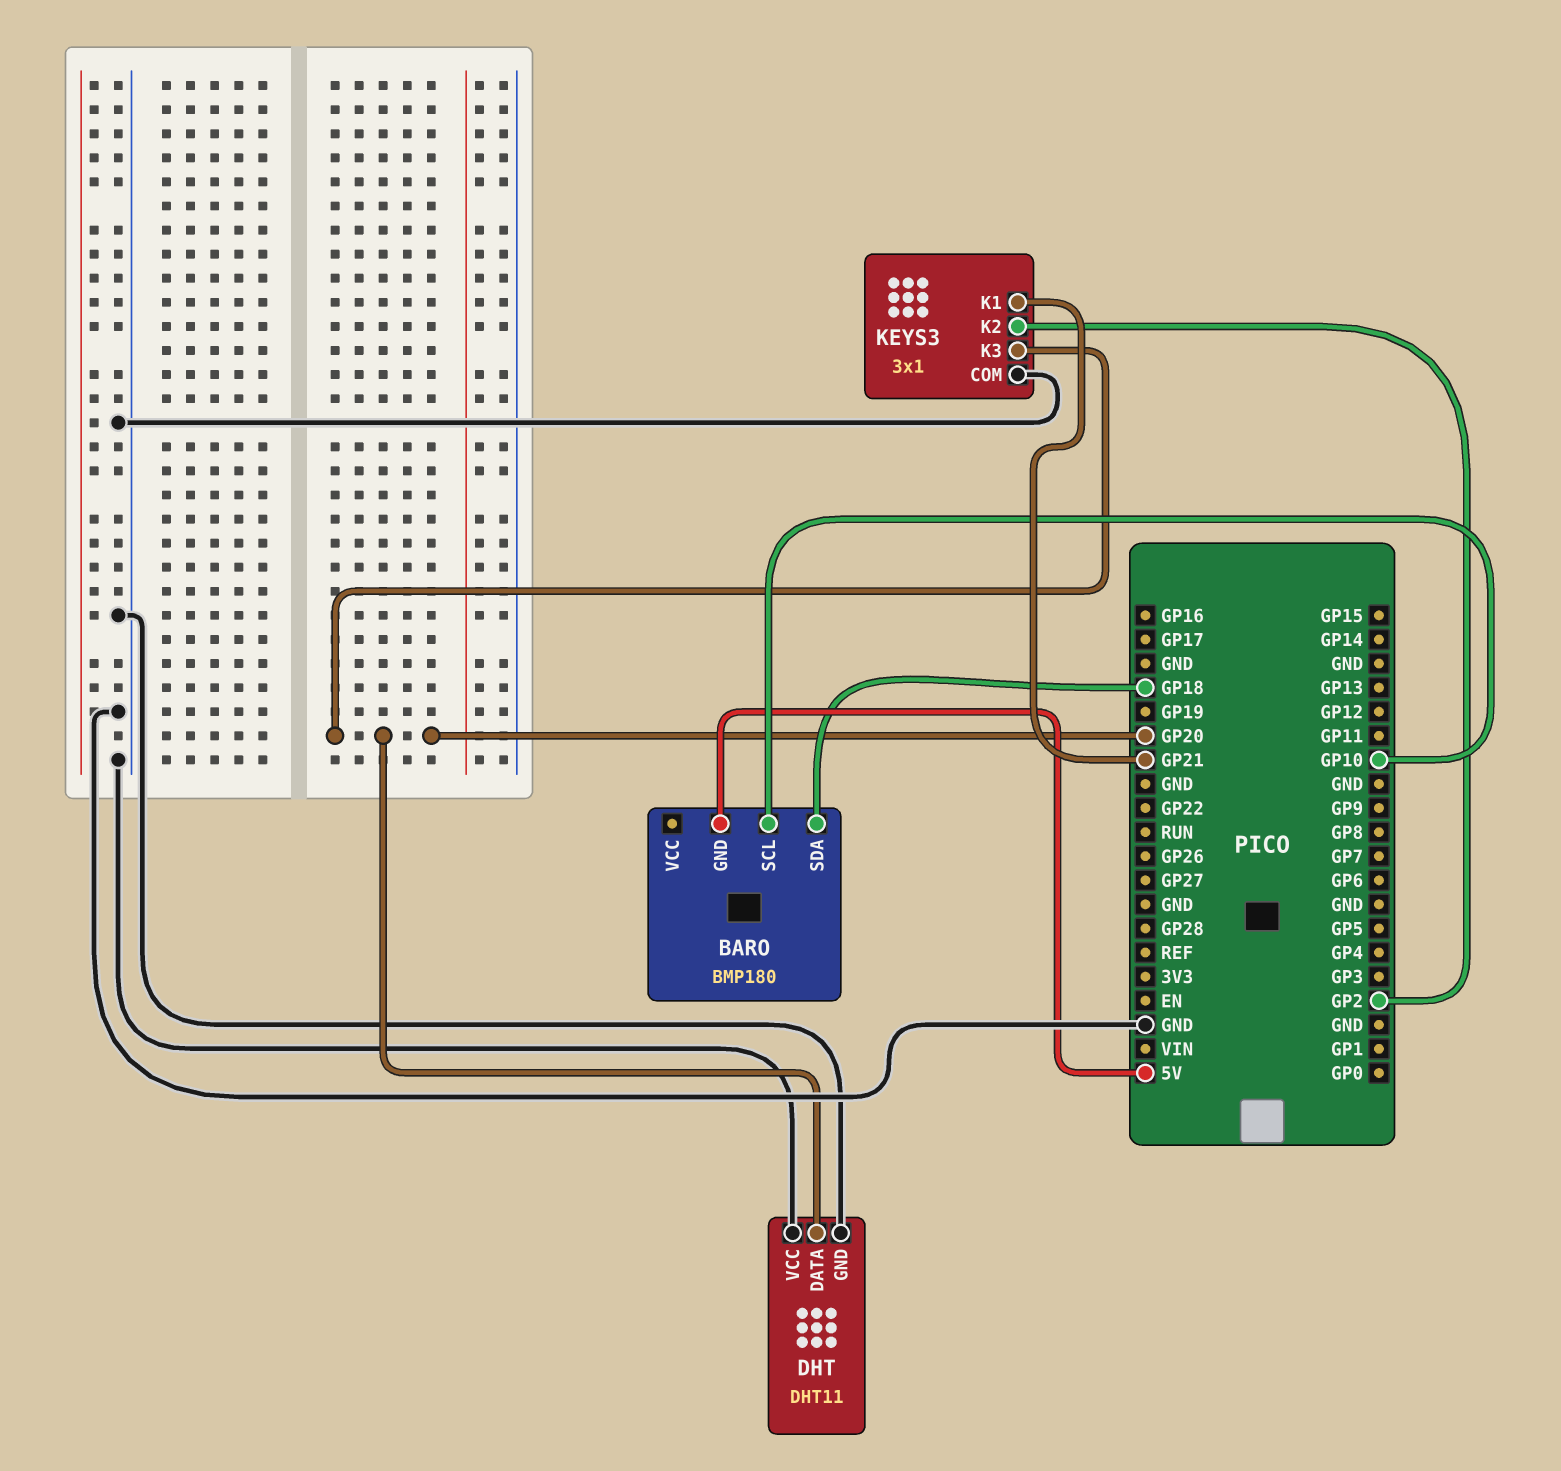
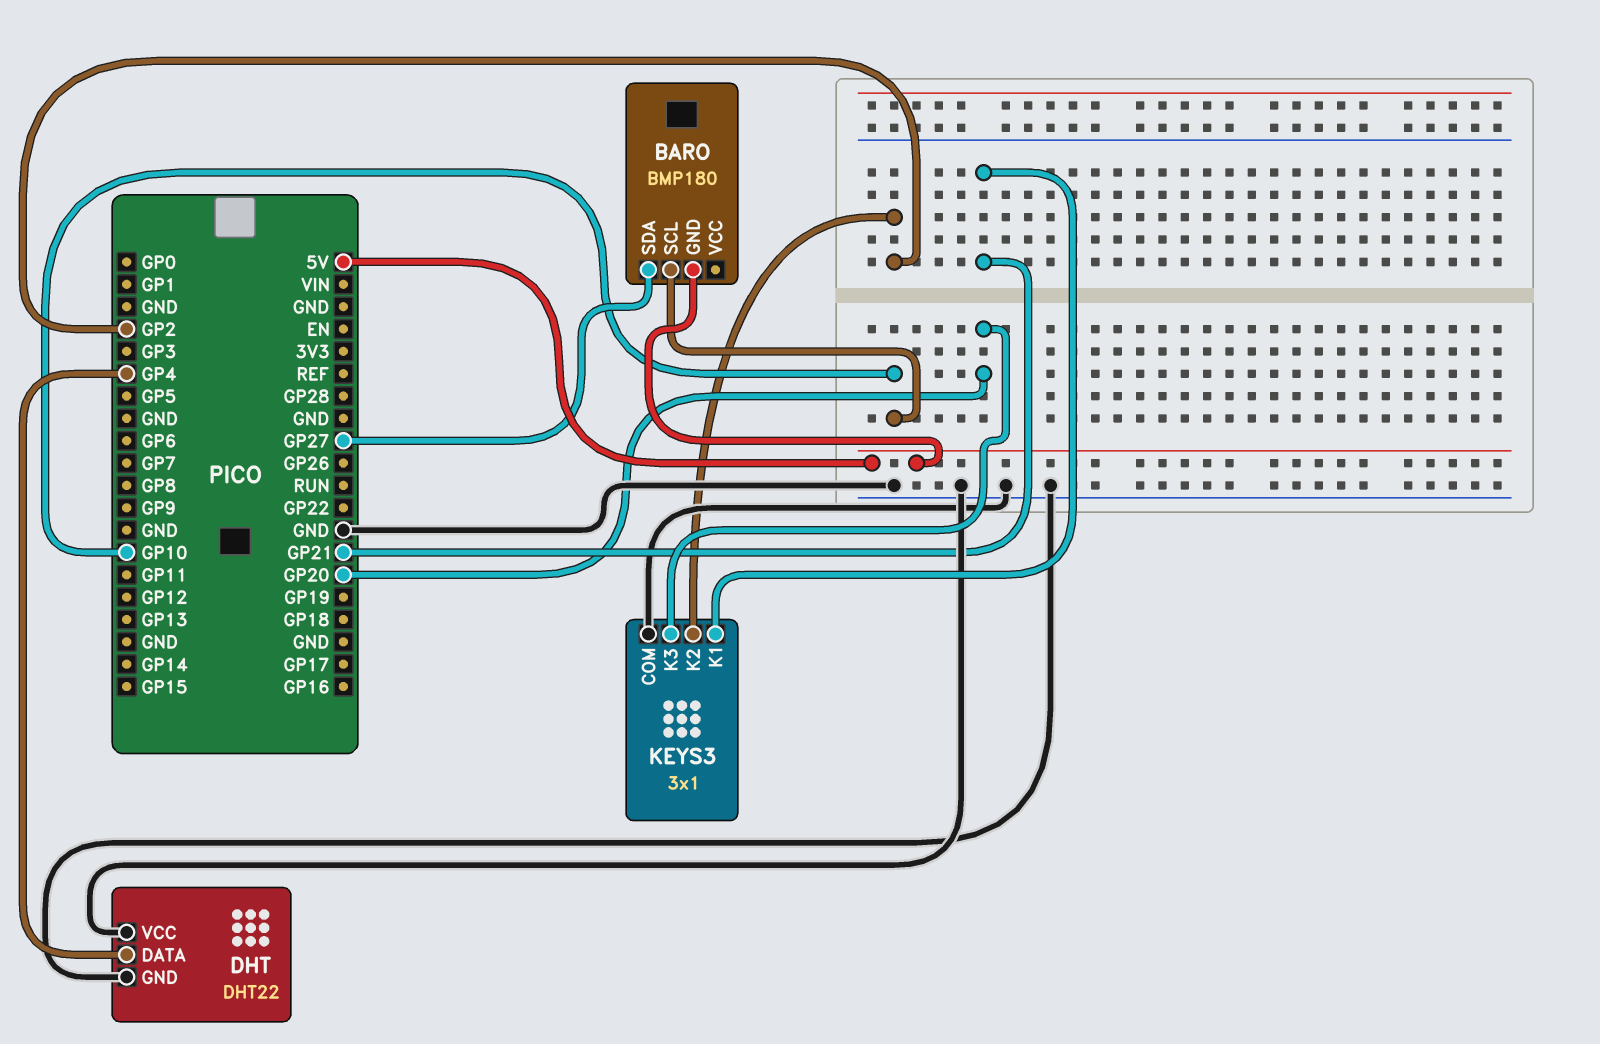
BARO pin SDA: GP18 -> GP27
DHT: DHT11 -> DHT22
DHT pin DATA: GP20 -> GP4

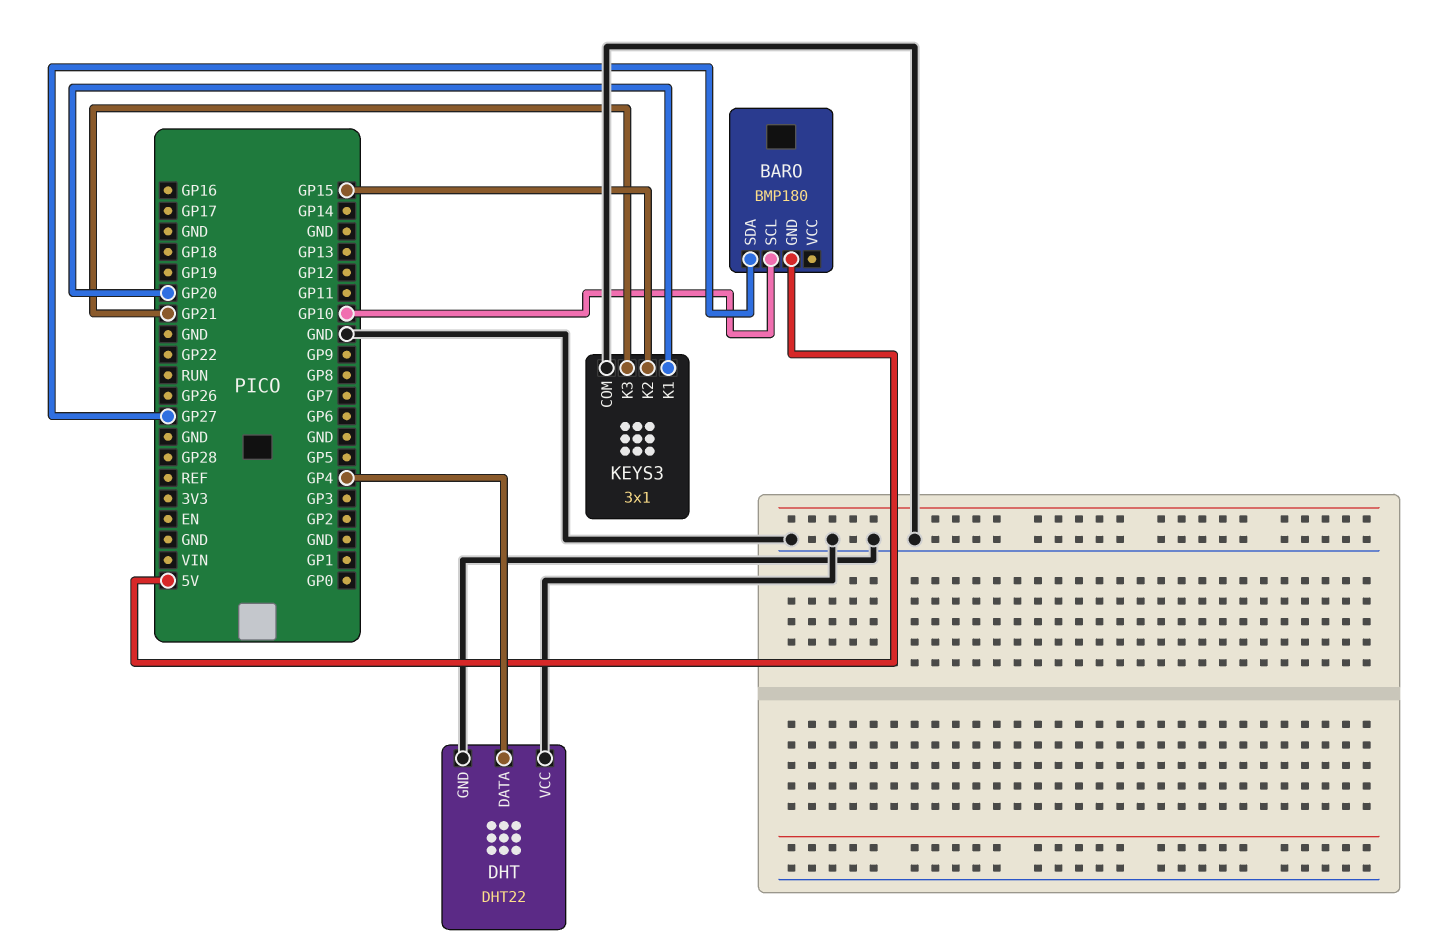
KEYS3 pin K1: GP21 -> GP20
KEYS3 pin K2: GP2 -> GP15
KEYS3 pin K3: GP20 -> GP21

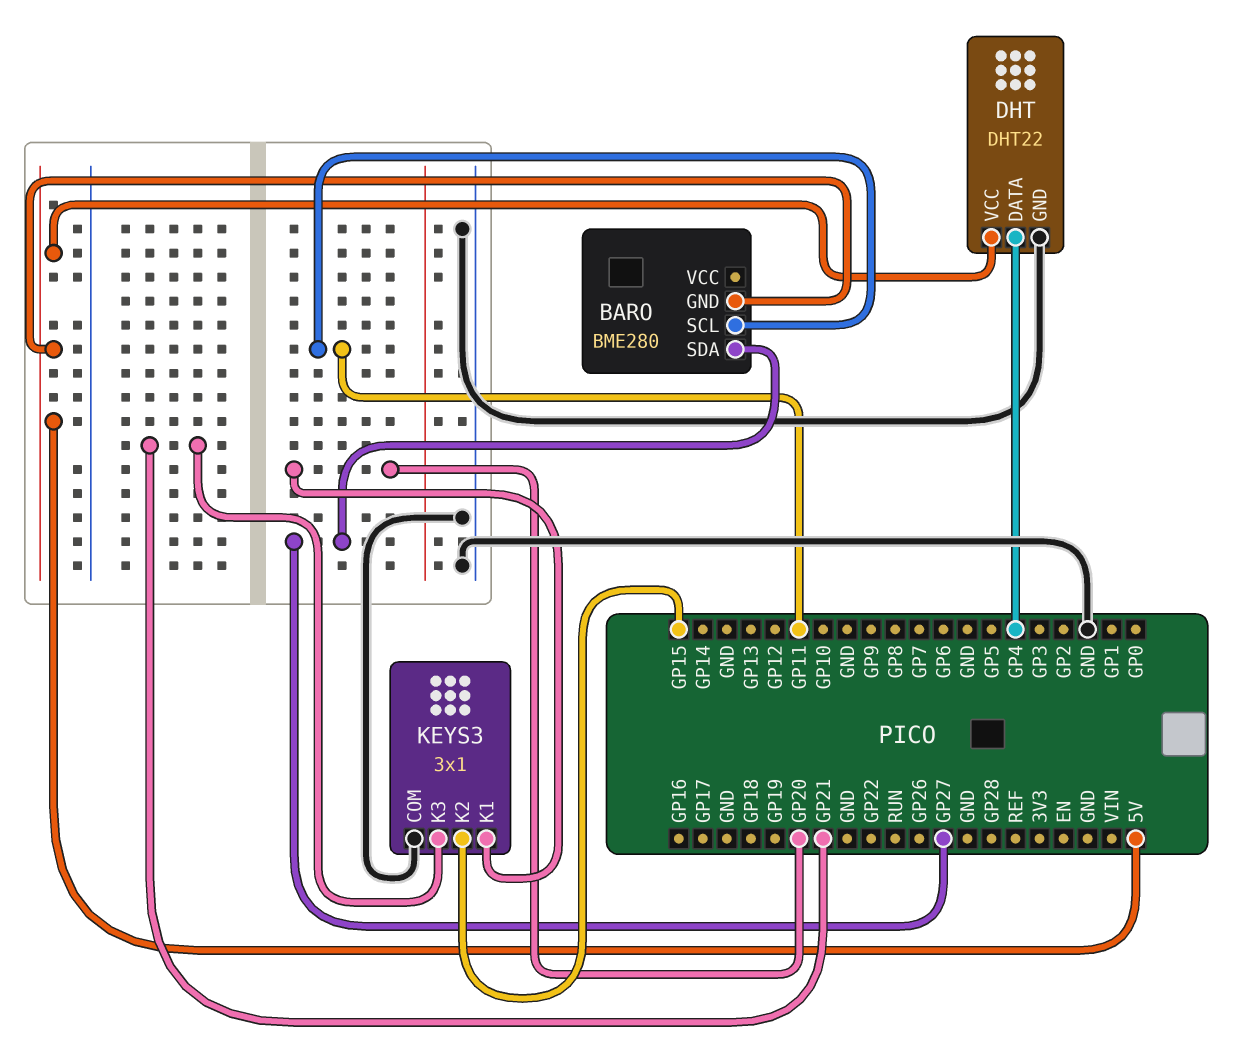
BARO: BMP180 -> BME280
BARO pin SCL: GP10 -> GP11
DHT pin VCC: GND -> 5V

